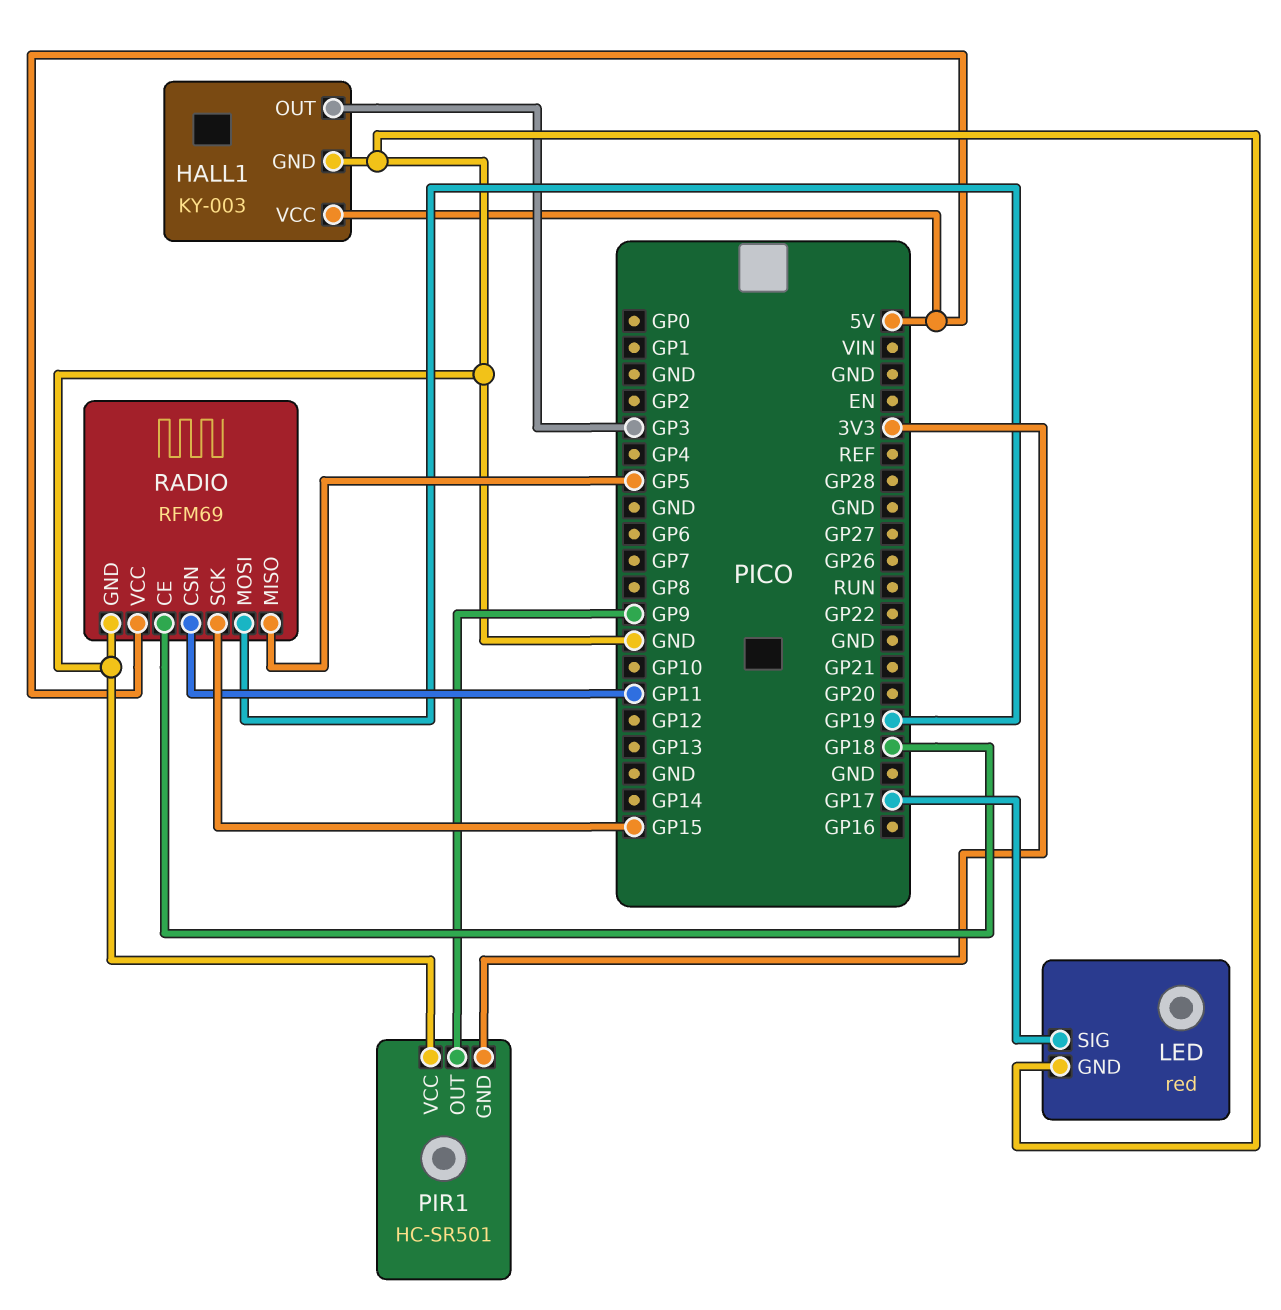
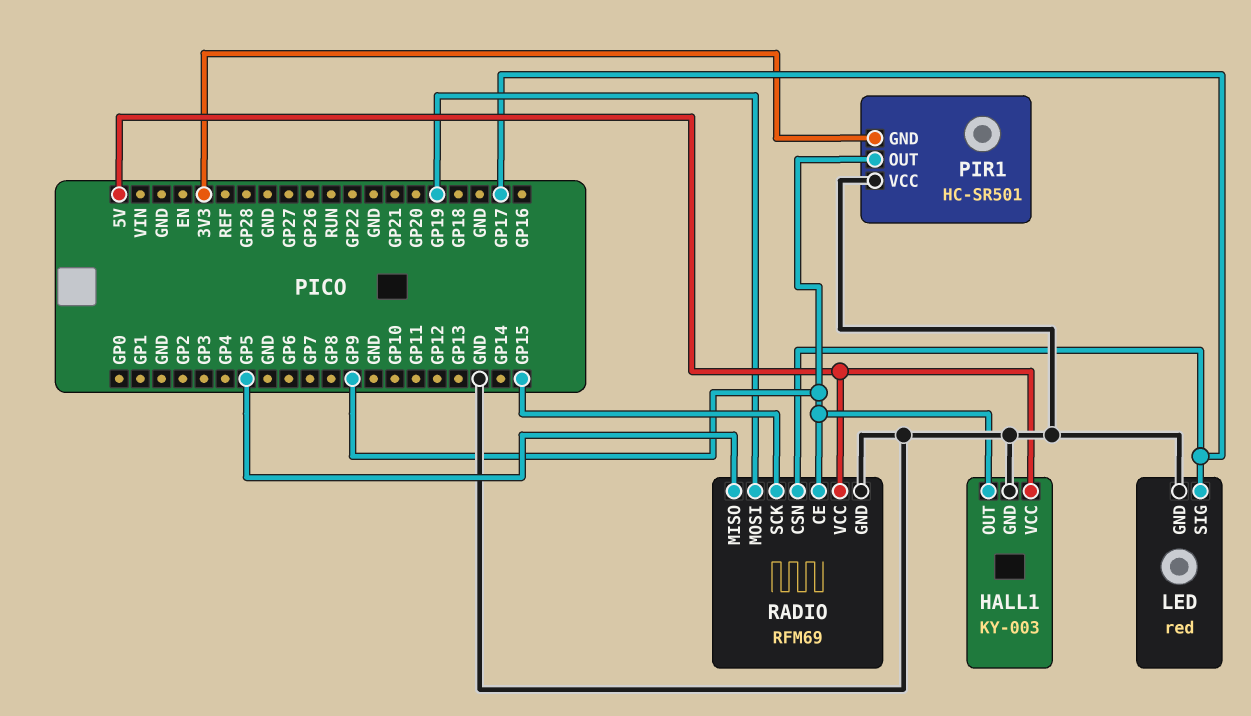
HALL1 pin OUT: GP3 -> GP9
RADIO pin CE: GP18 -> GP9
RADIO pin CSN: GP11 -> GP17

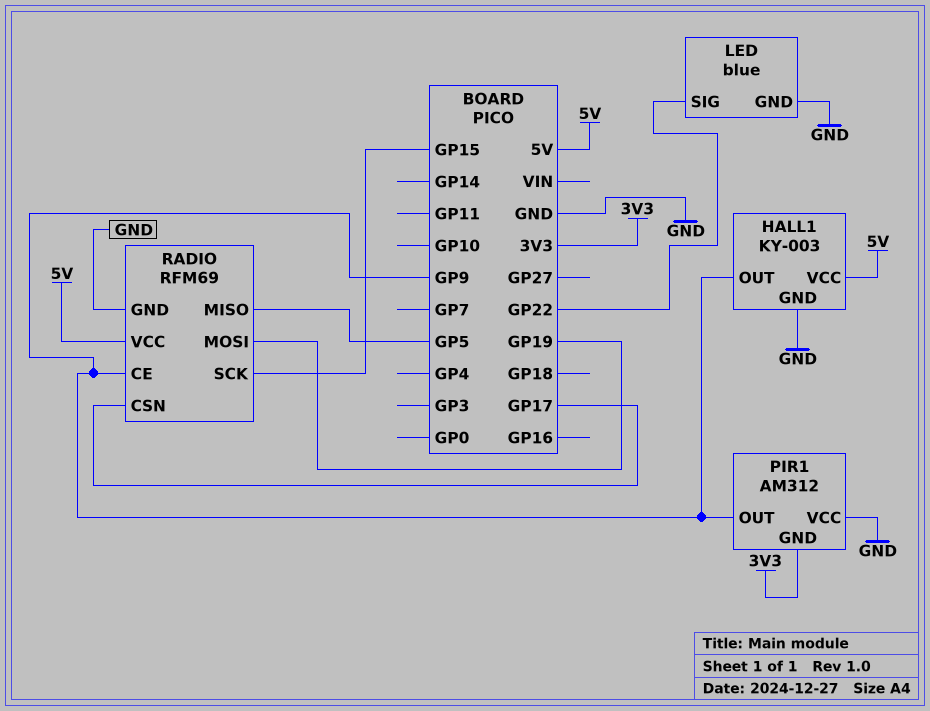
LED: red -> blue
LED pin SIG: GP17 -> GP22
PIR1: HC-SR501 -> AM312

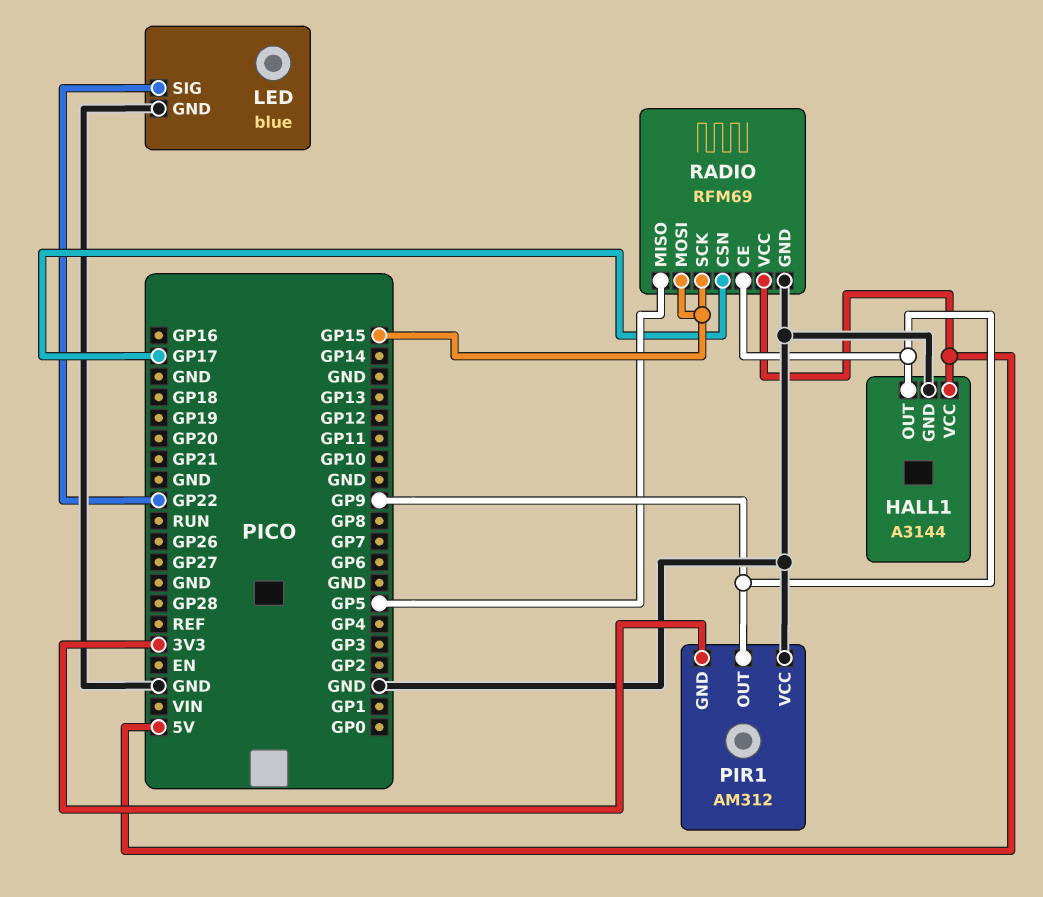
HALL1: KY-003 -> A3144
RADIO pin MOSI: GP19 -> GP15

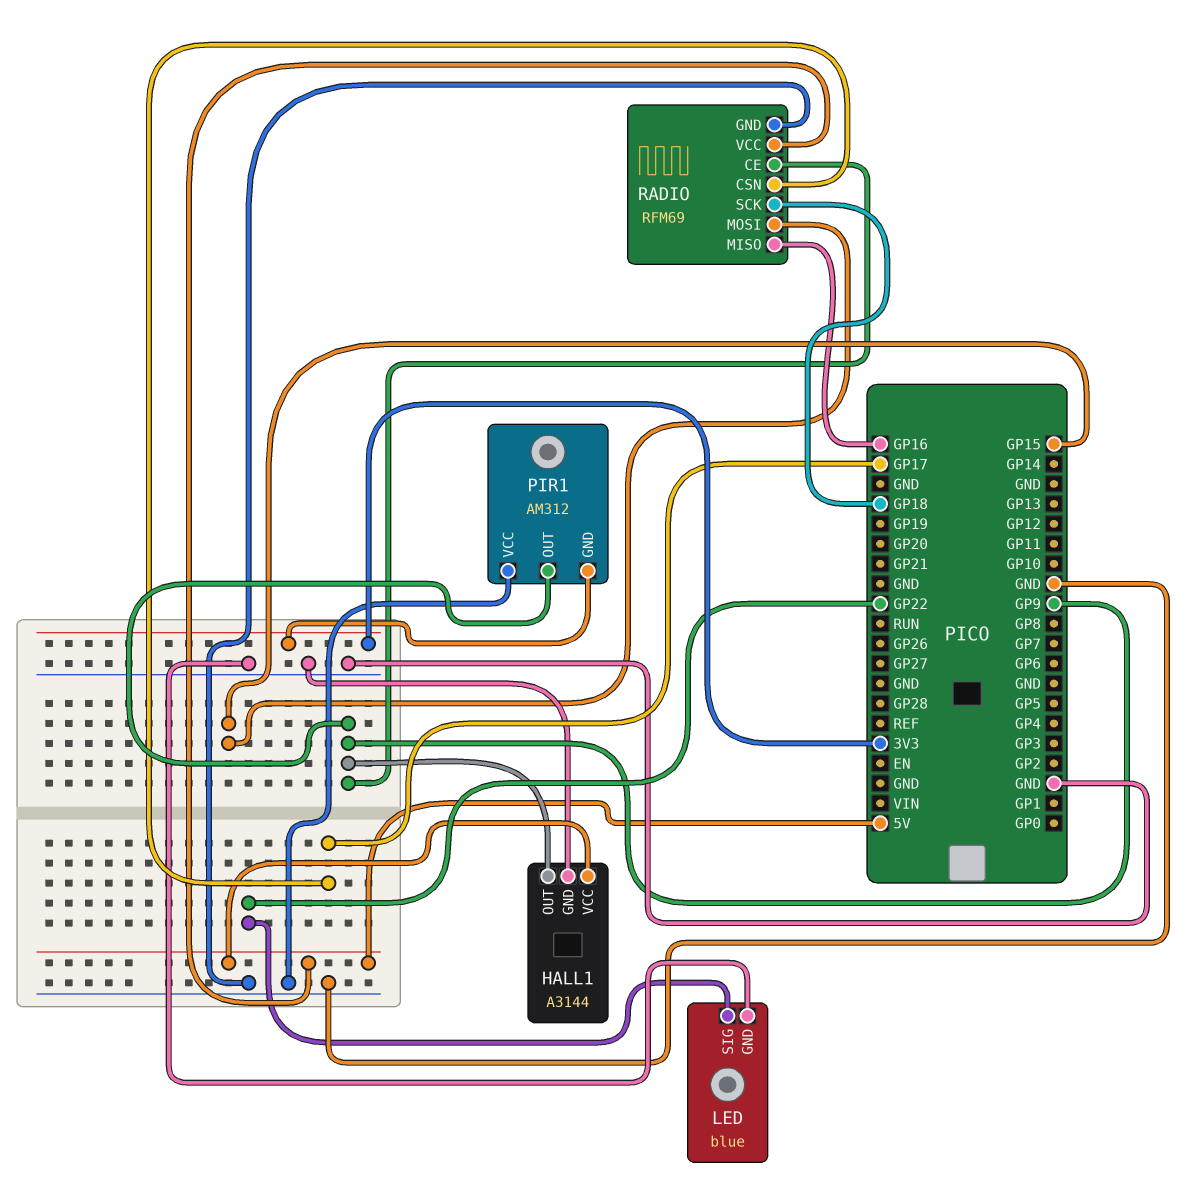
RADIO pin MISO: GP5 -> GP16
RADIO pin SCK: GP15 -> GP18

